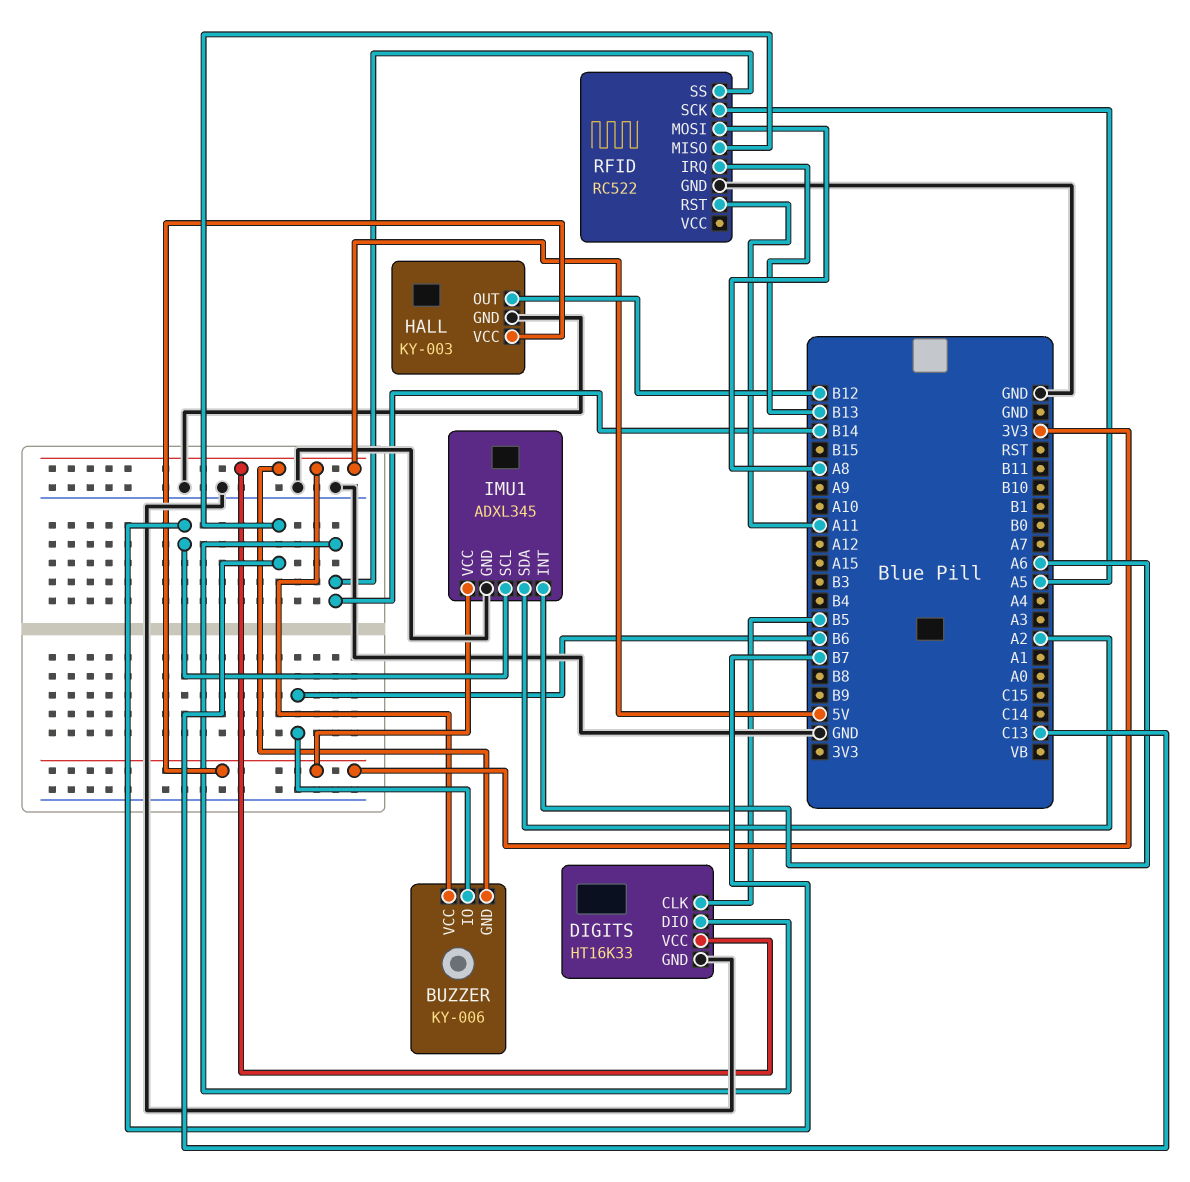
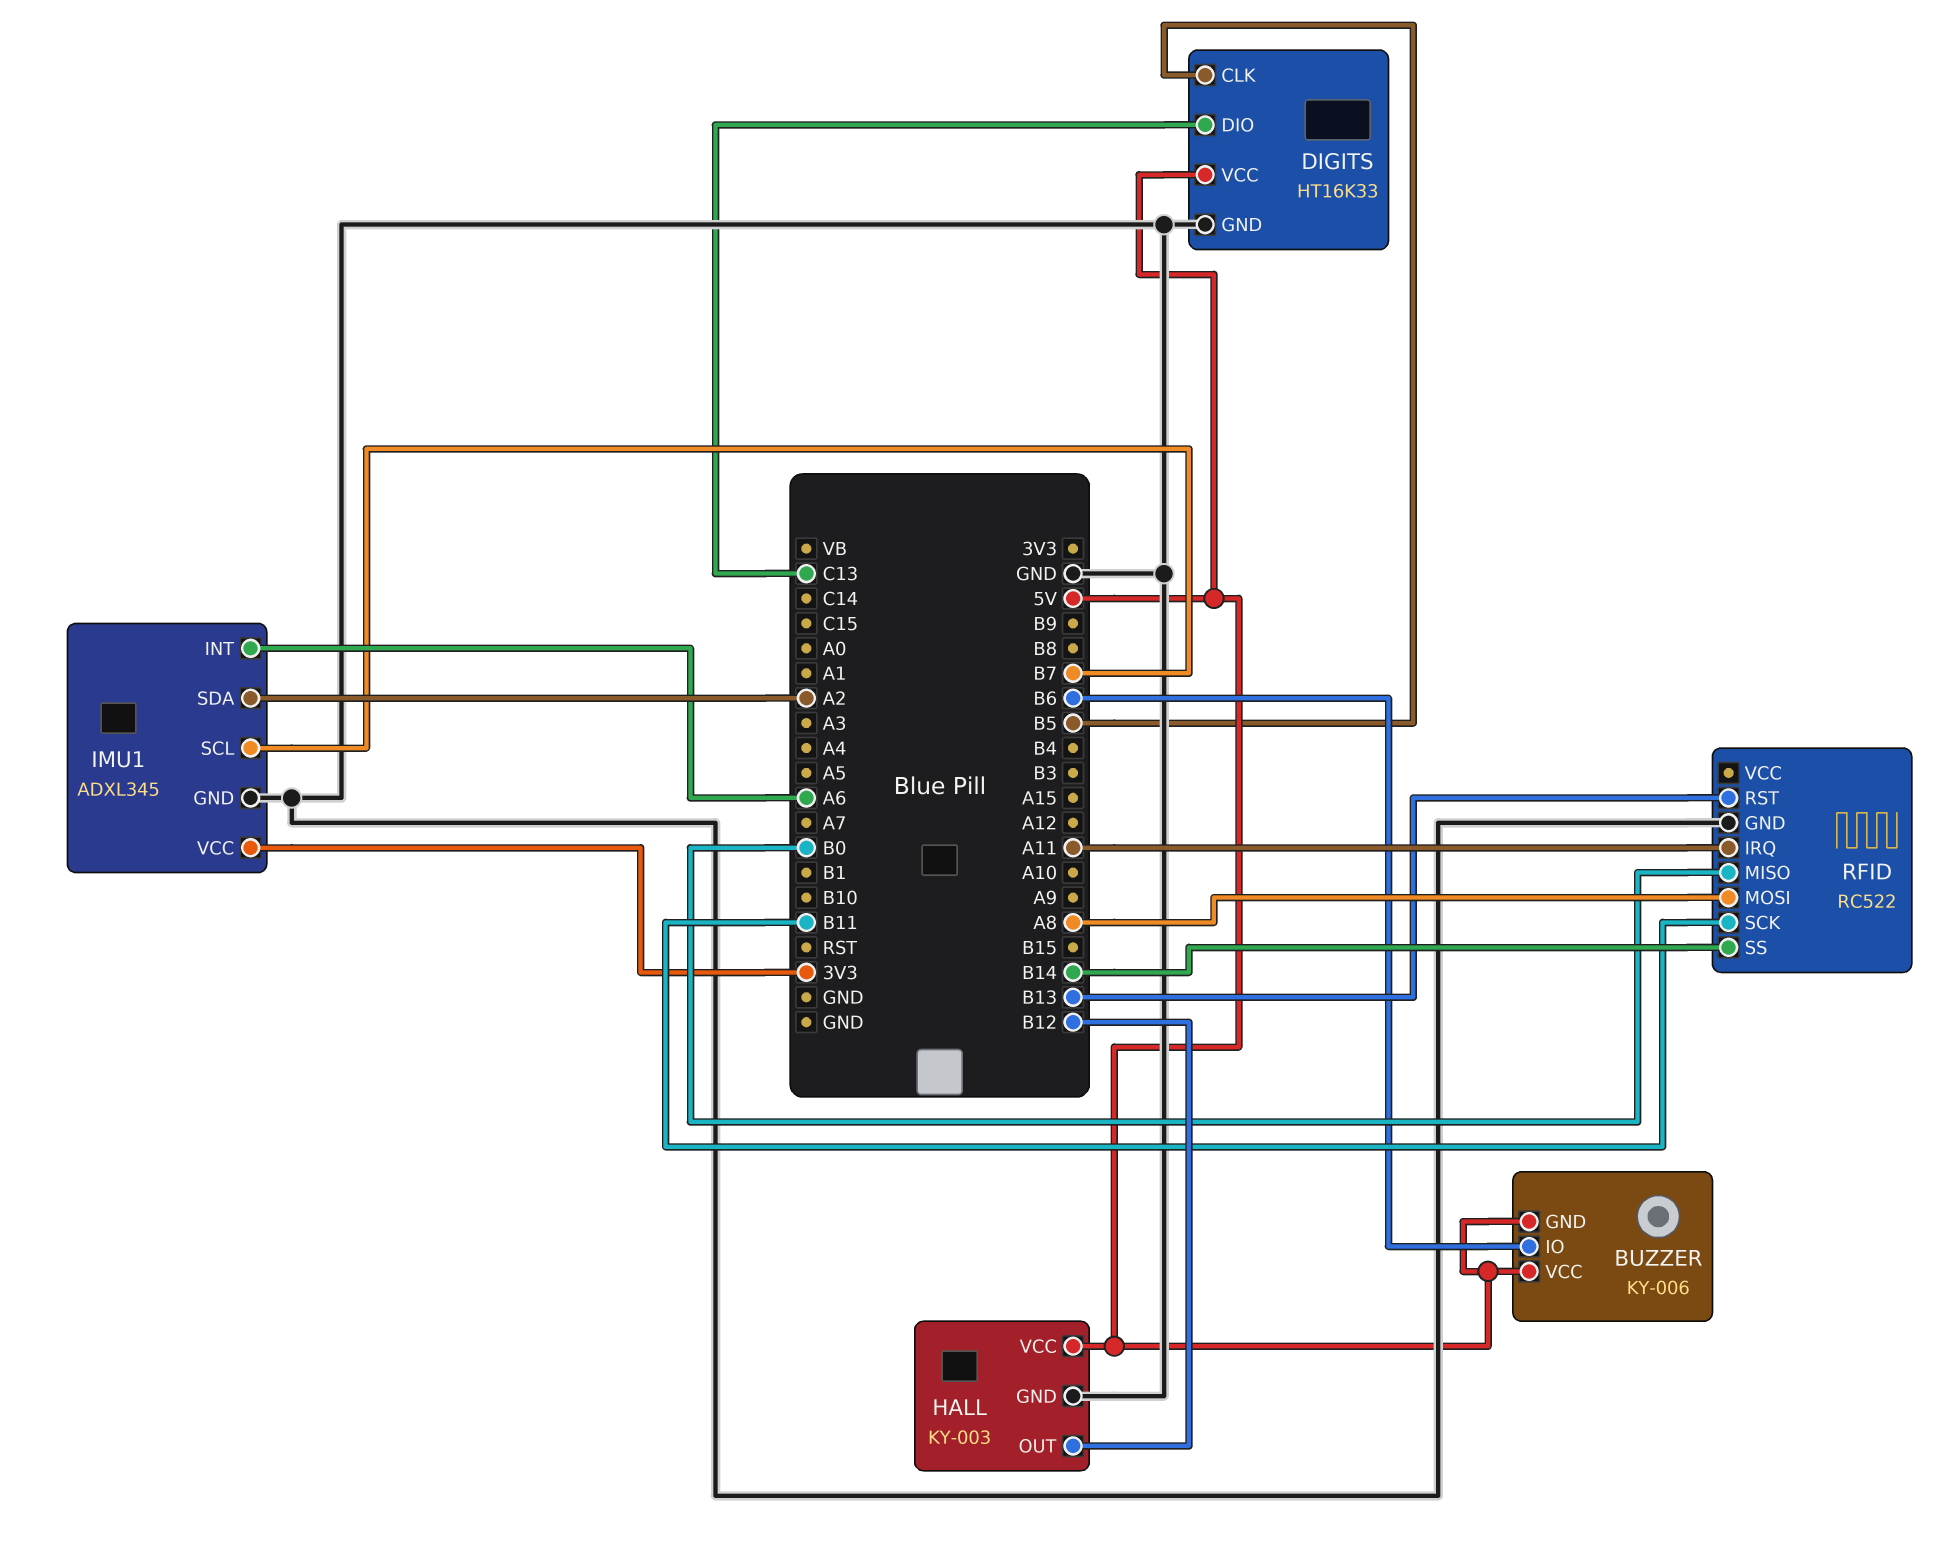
DIGITS pin DIO: B14 -> C13
HALL pin VCC: 3V3 -> 5V
RFID pin IRQ: B13 -> A11
RFID pin MISO: C13 -> B0
RFID pin RST: A11 -> B13
RFID pin SCK: A5 -> B11

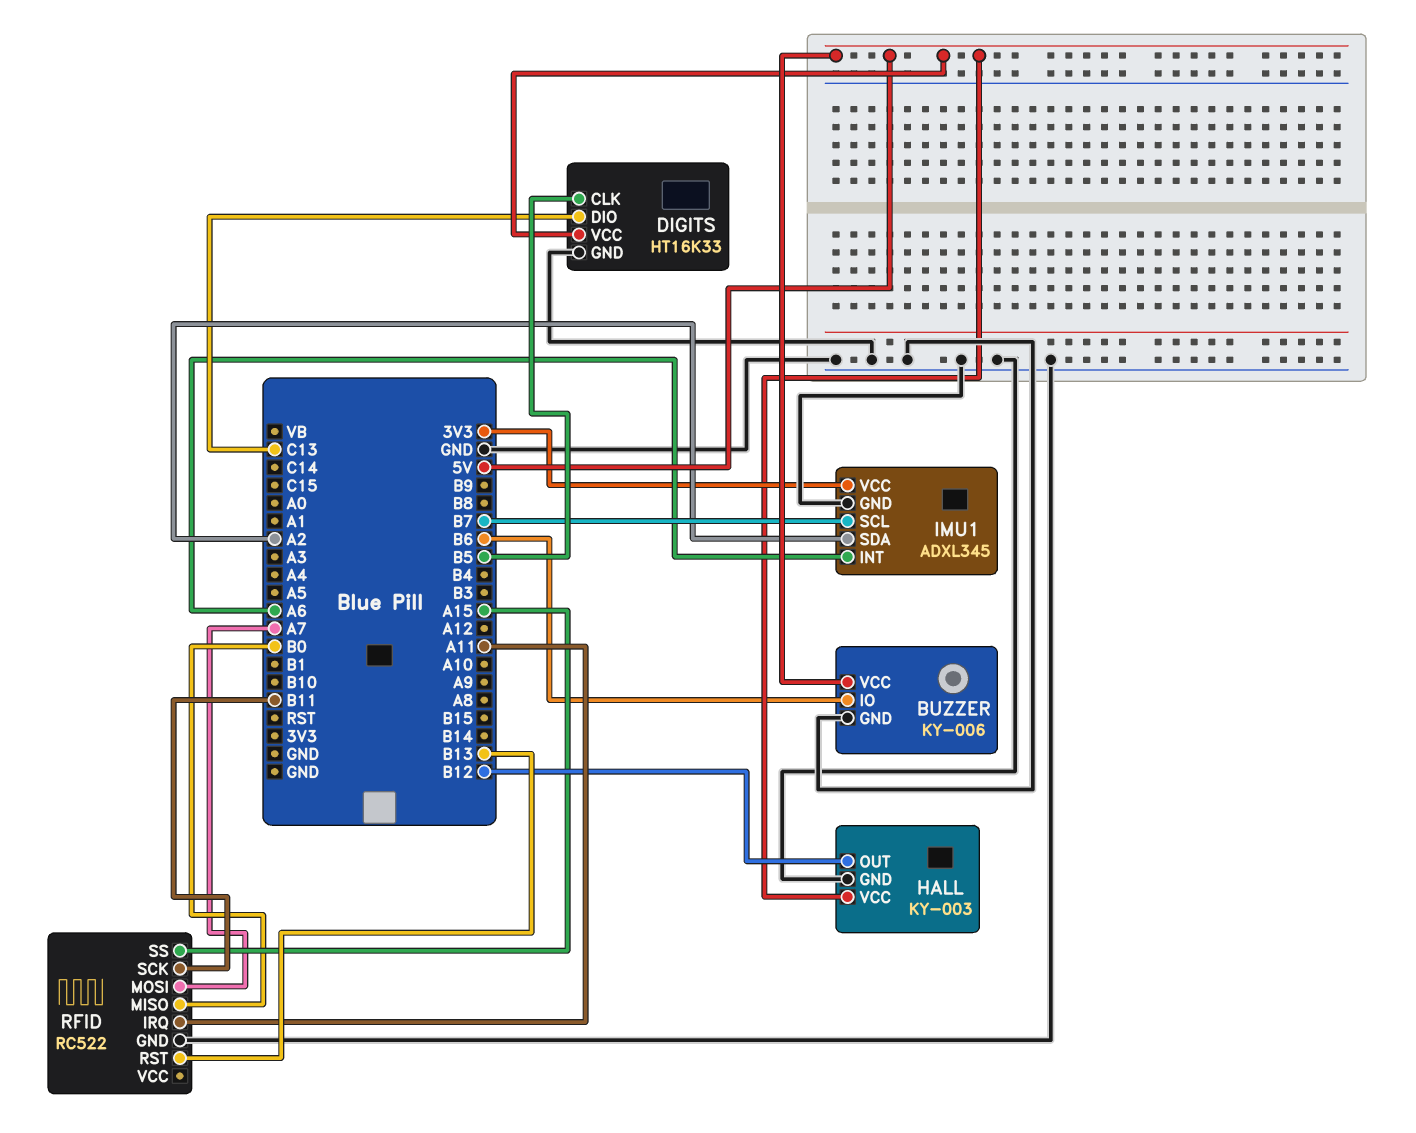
BUZZER pin GND: 5V -> GND
RFID pin MOSI: A8 -> A7
RFID pin SS: B14 -> A15

